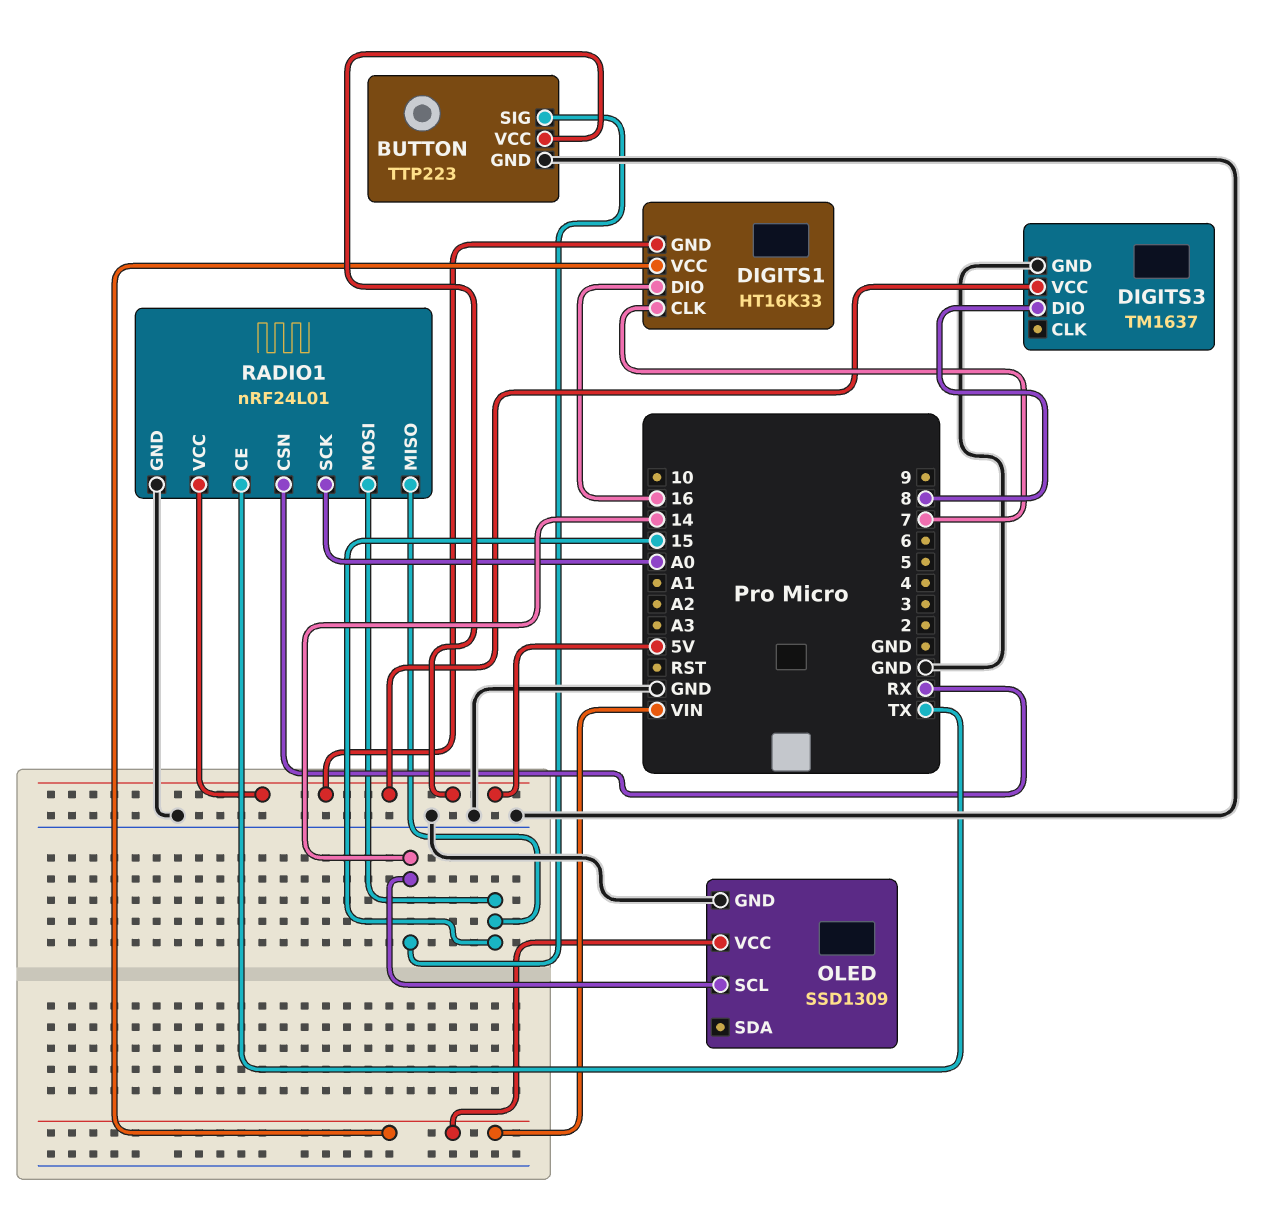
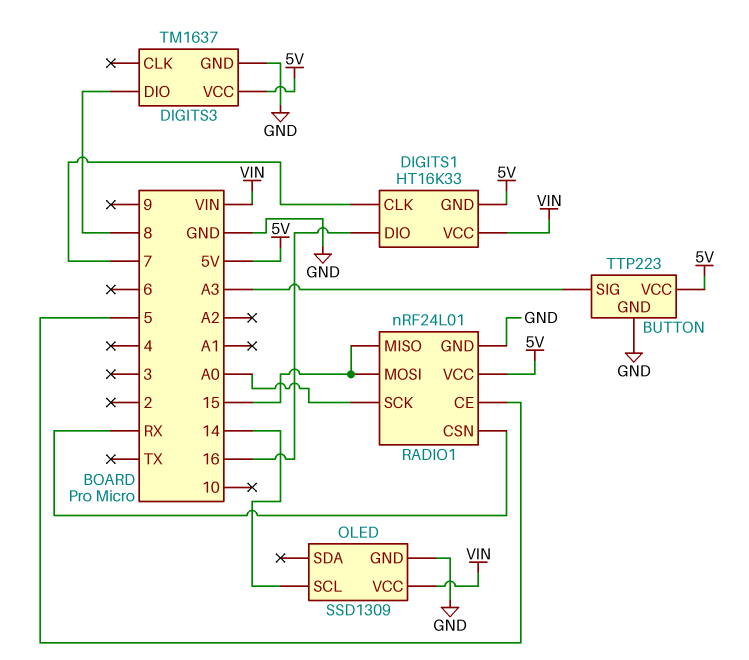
BUTTON pin SIG: 14 -> A3
RADIO1 pin CE: TX -> 5

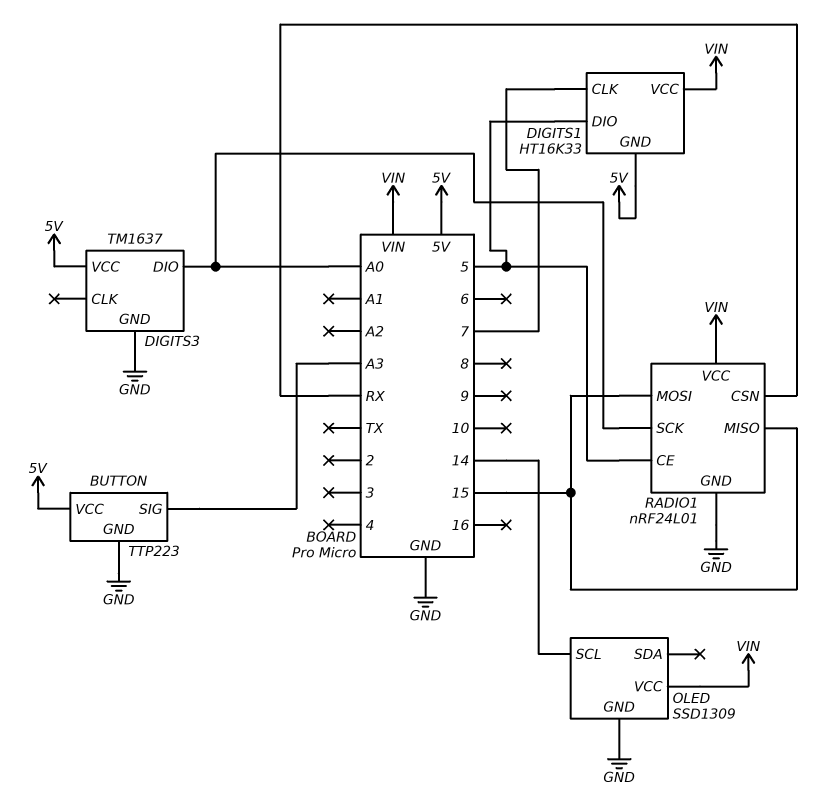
DIGITS1 pin DIO: 16 -> 5
DIGITS3 pin DIO: 8 -> A0
RADIO1 pin VCC: 5V -> VIN

